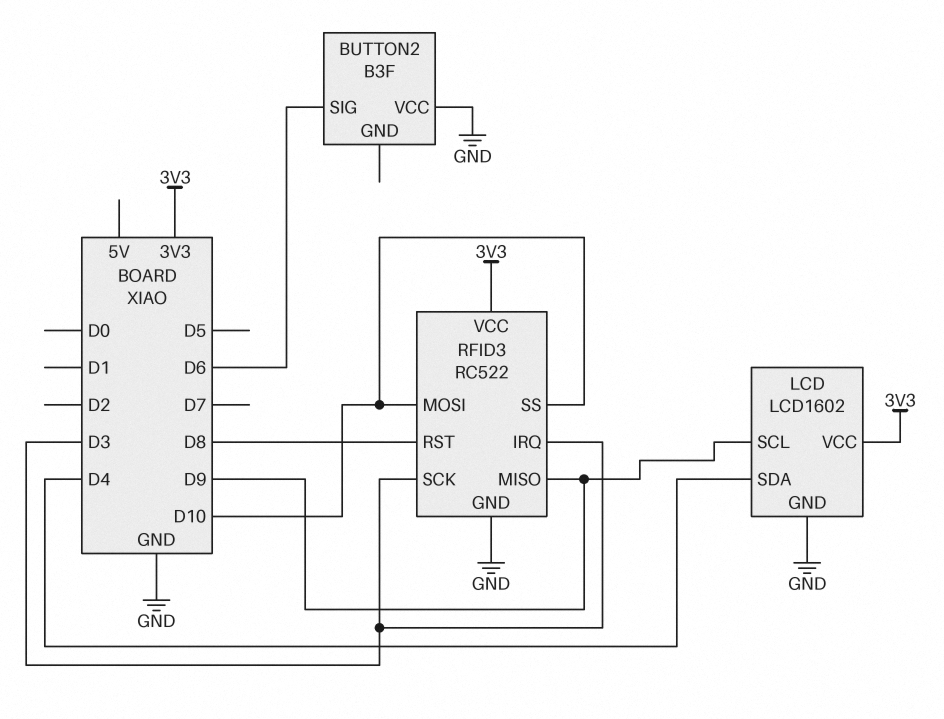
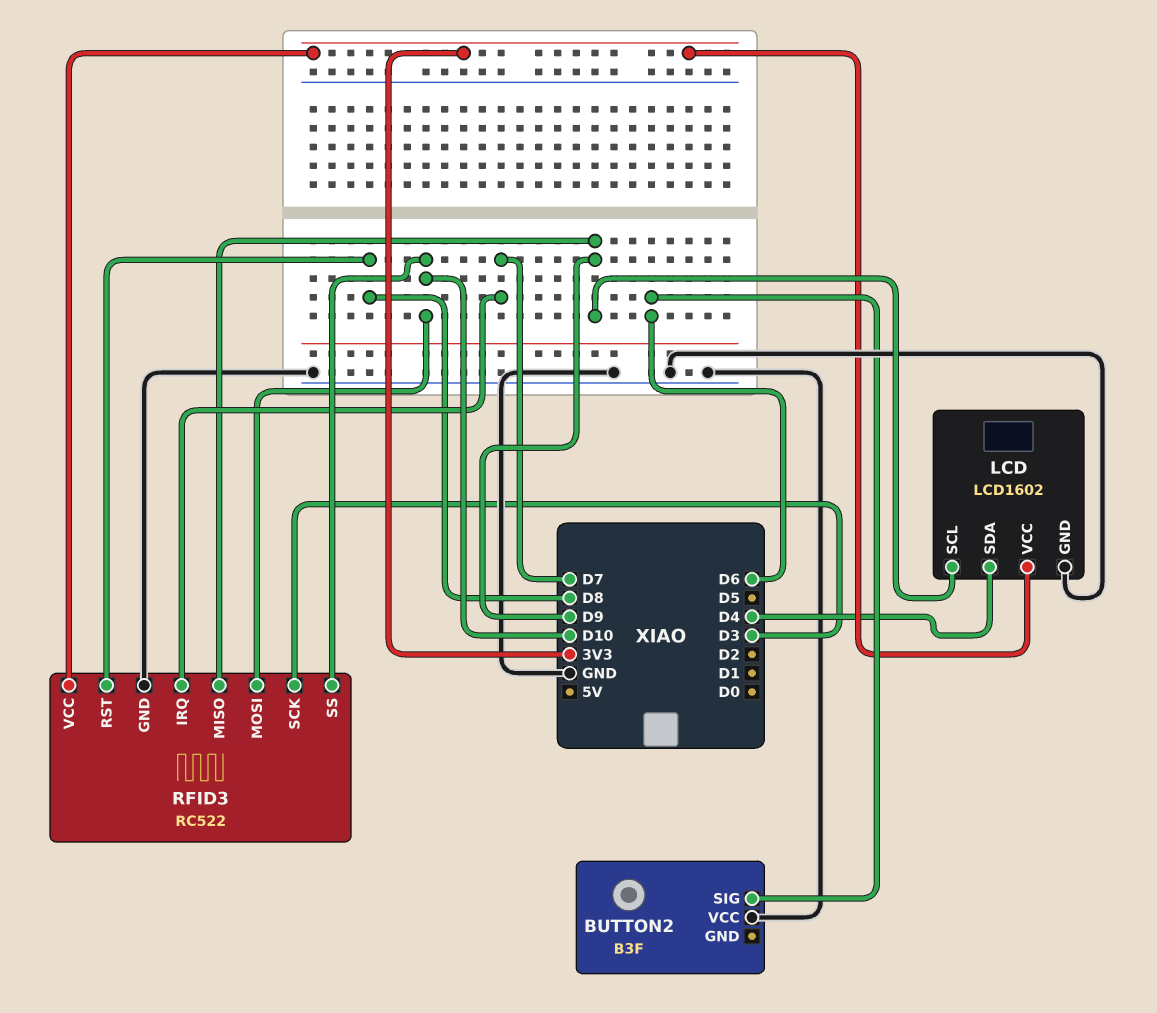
RFID3 pin IRQ: D3 -> D7

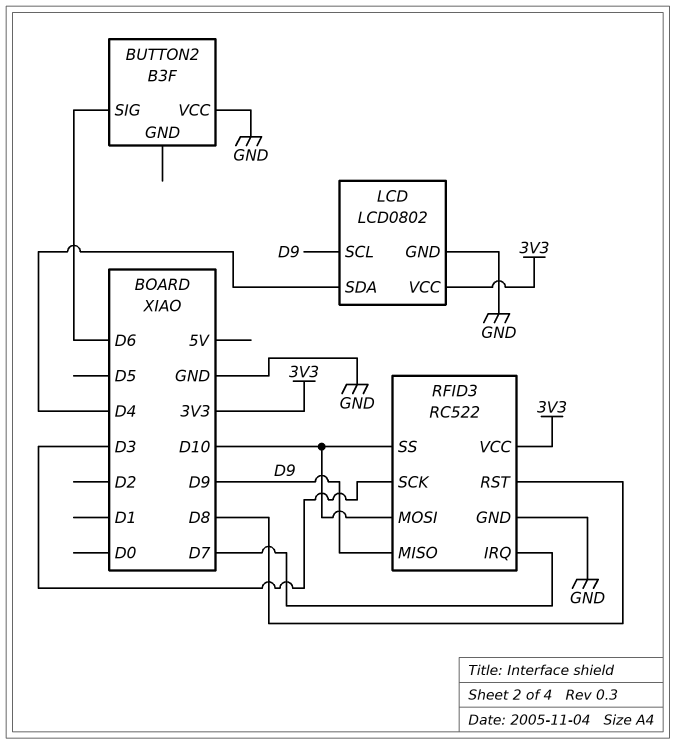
LCD: LCD1602 -> LCD0802

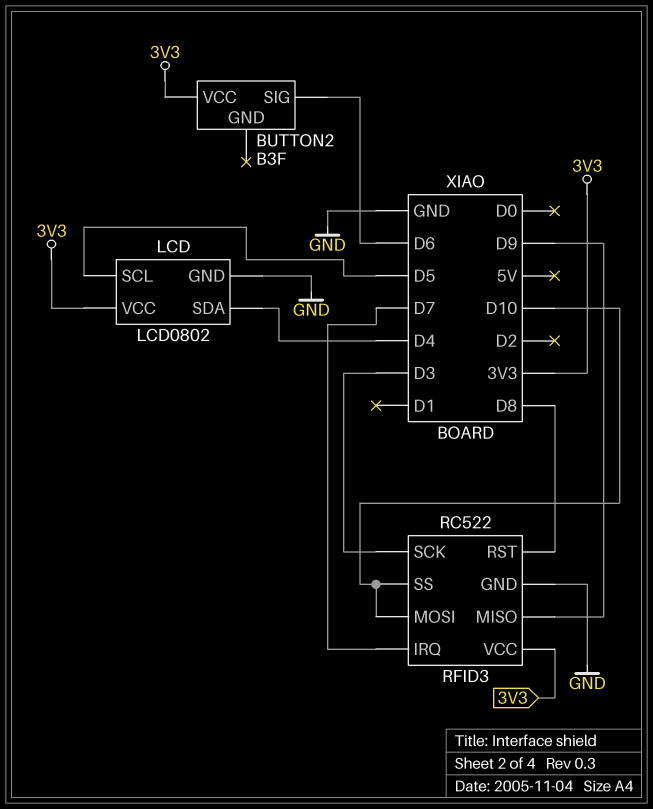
BUTTON2 pin VCC: GND -> 3V3
LCD pin SCL: D9 -> D5

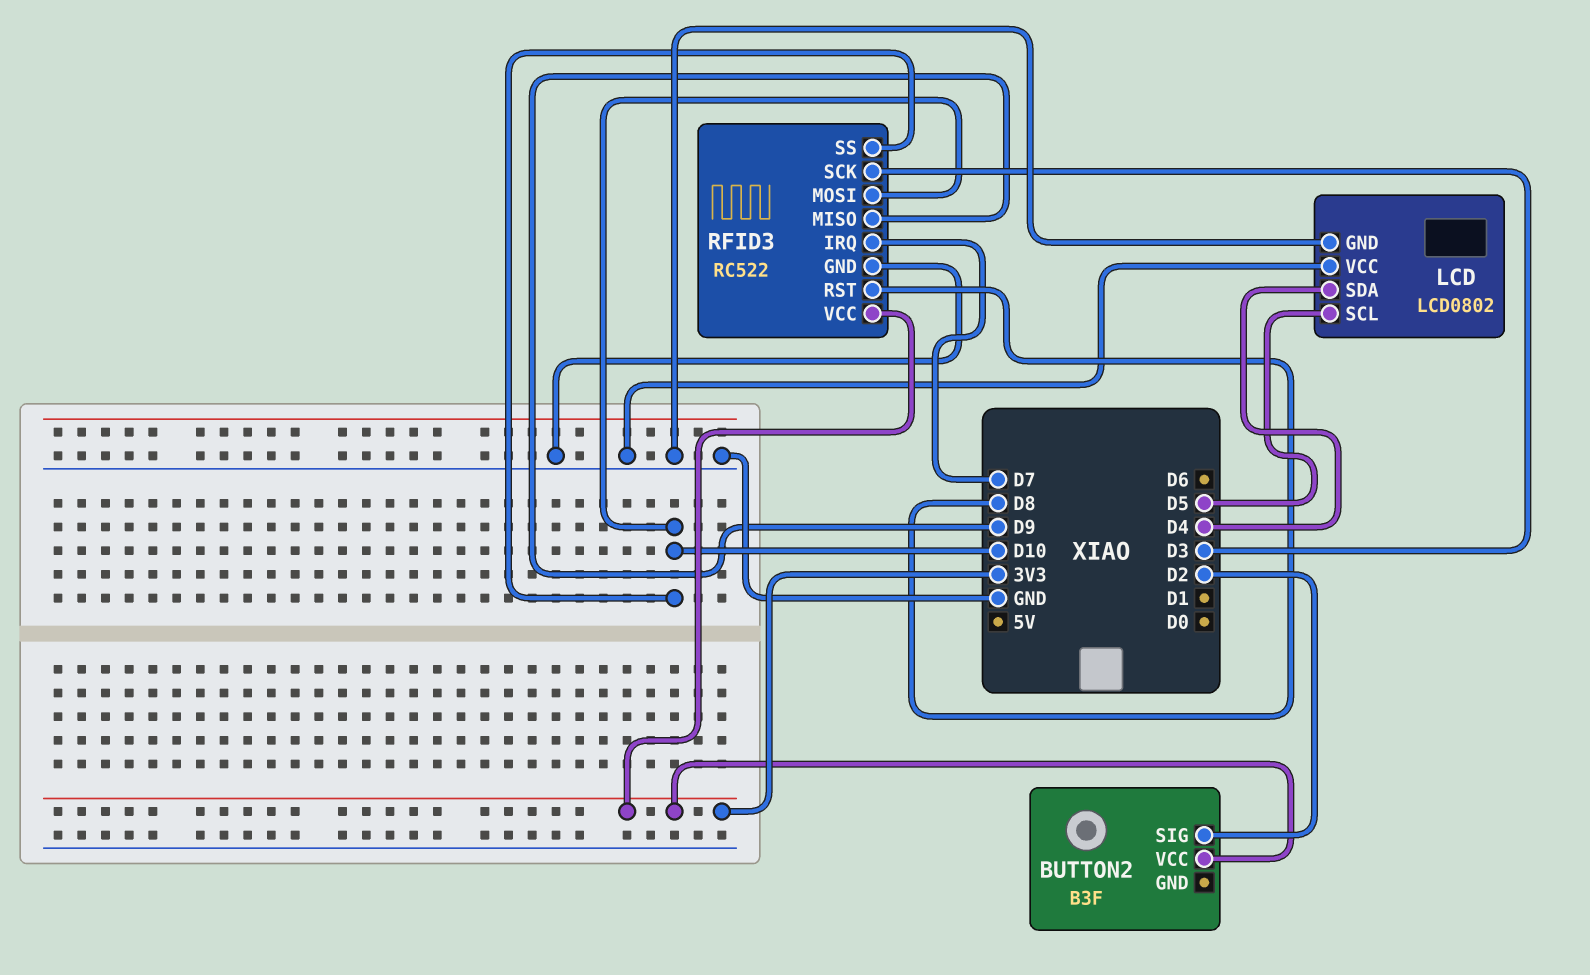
BUTTON2 pin SIG: D6 -> D2
LCD pin VCC: 3V3 -> GND

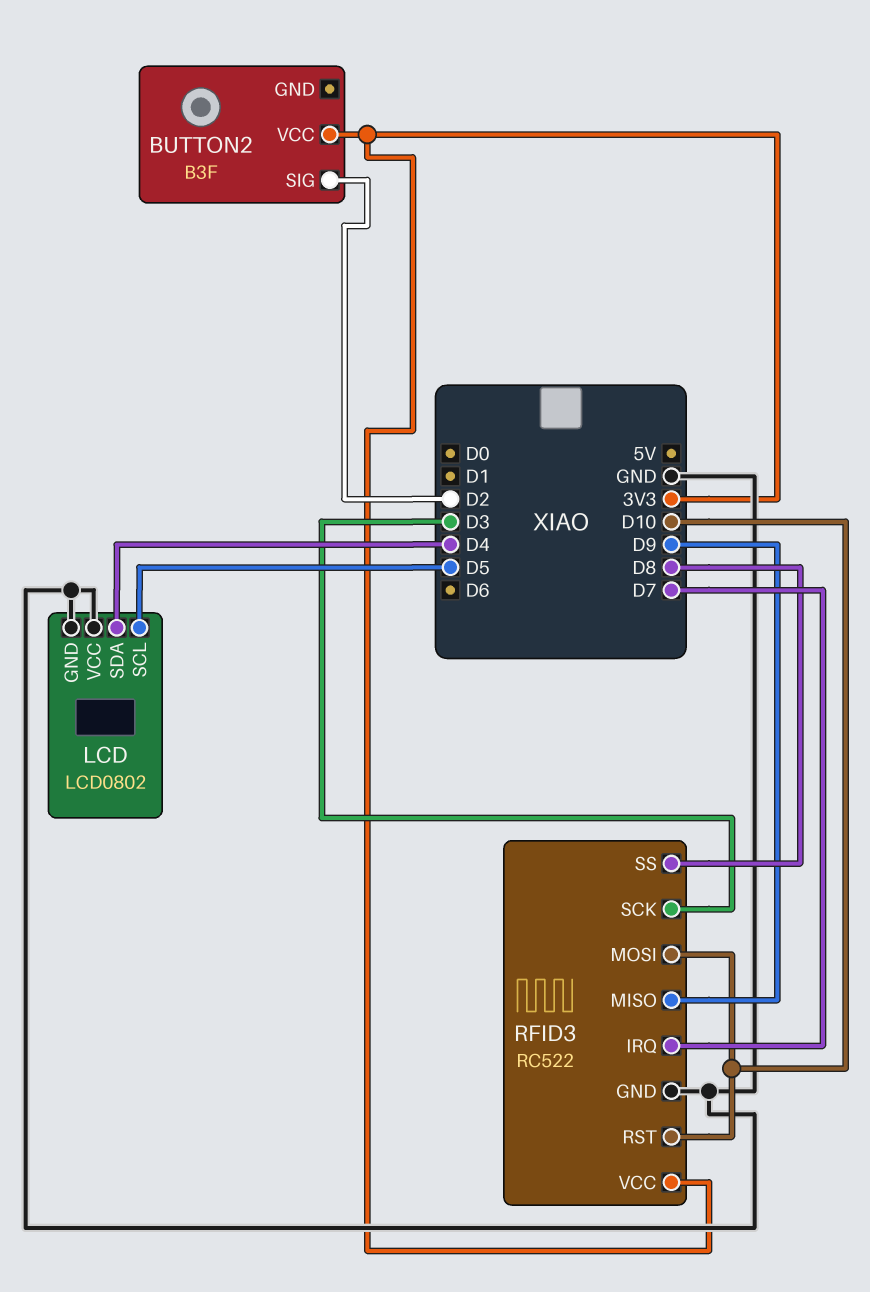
RFID3 pin RST: D8 -> D10
RFID3 pin SS: D10 -> D8

